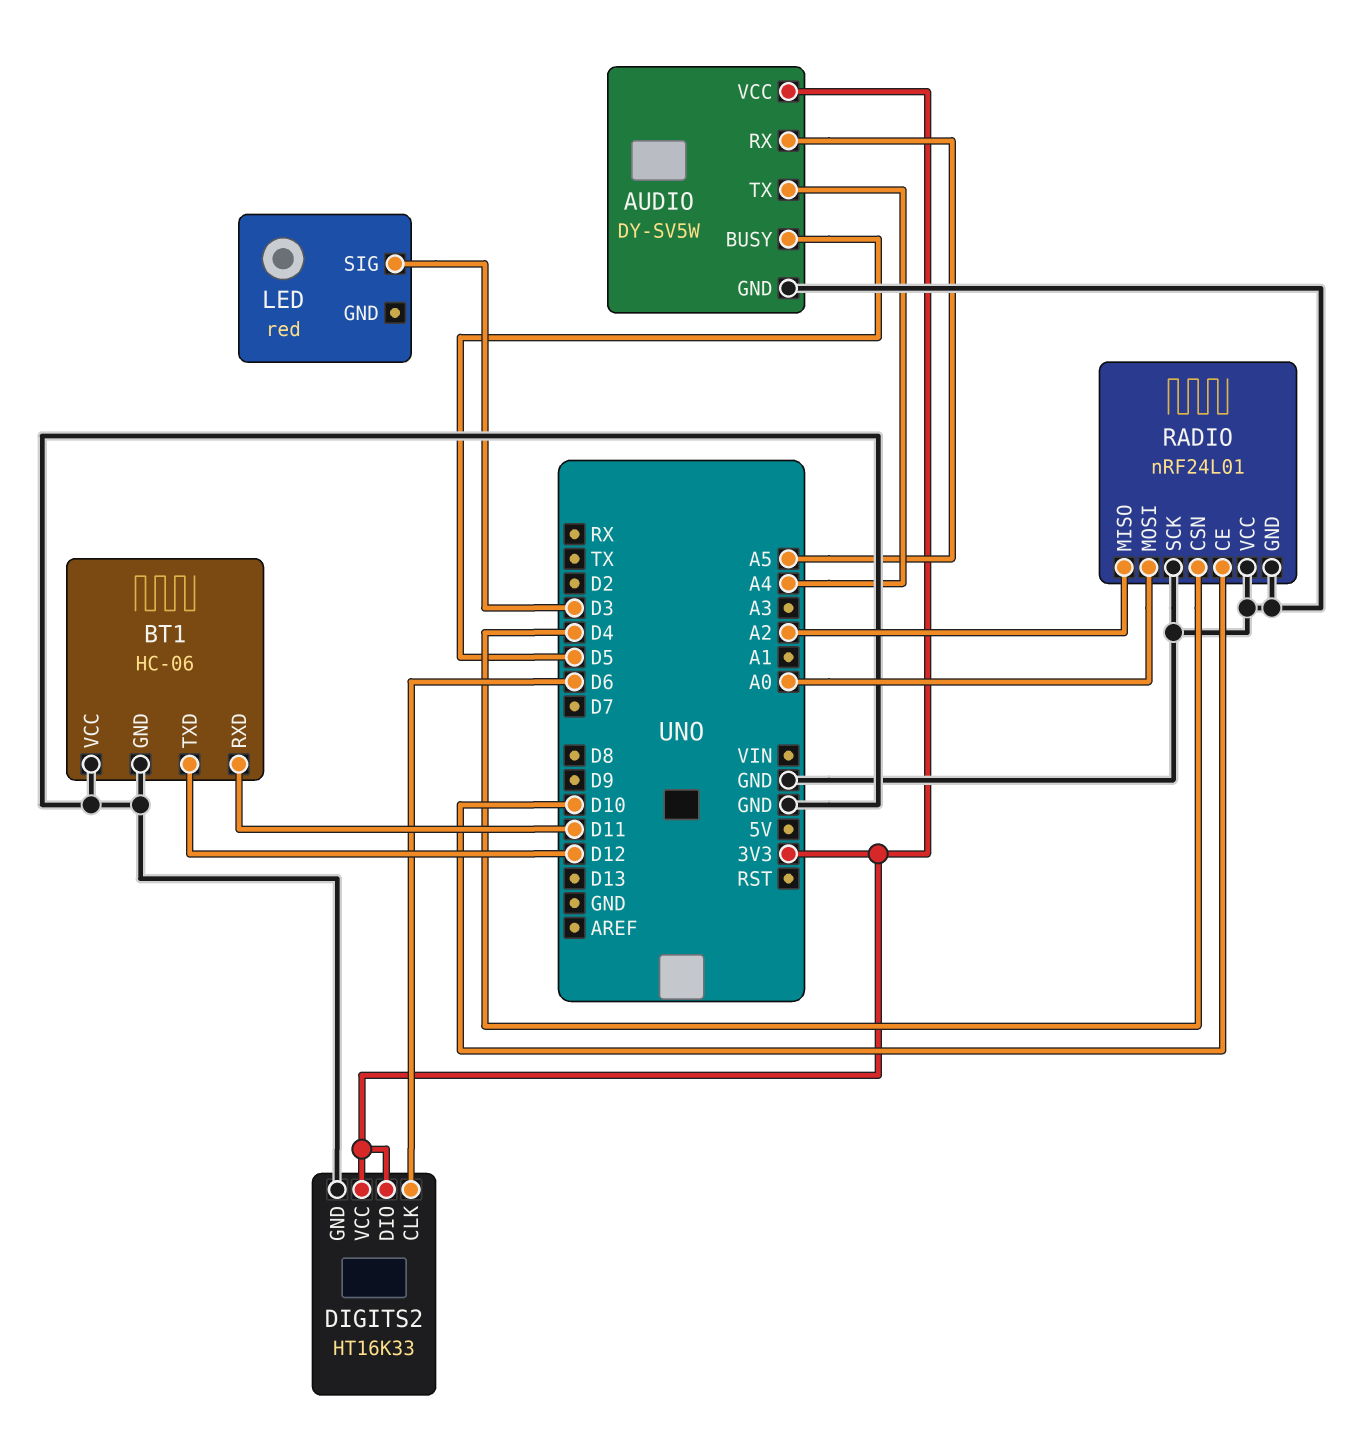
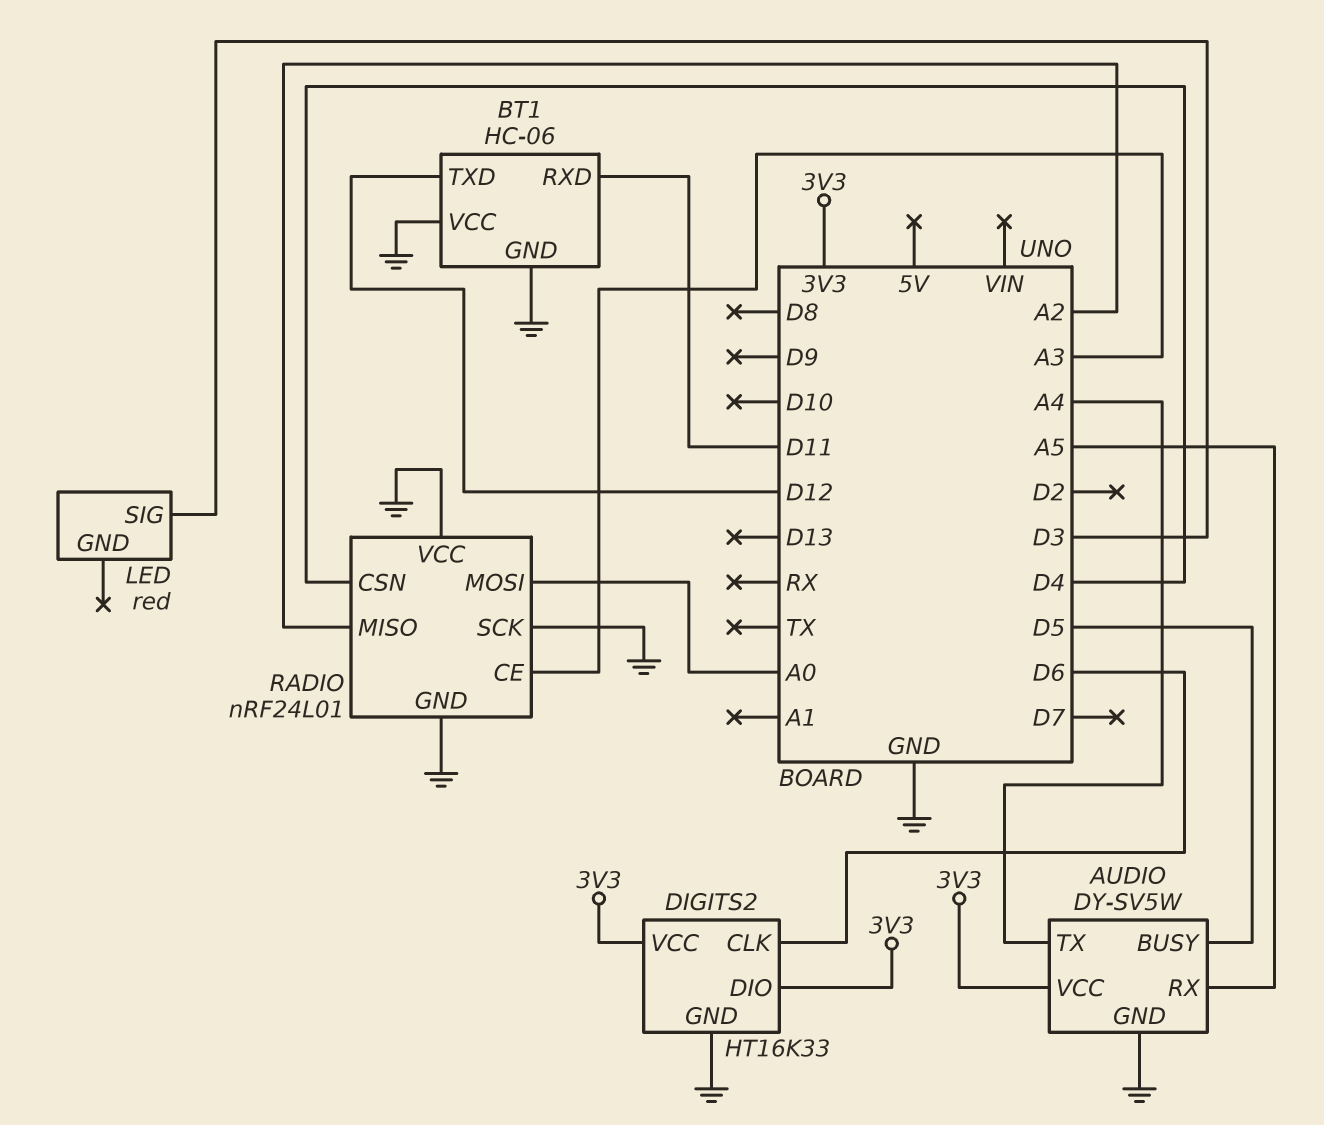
RADIO pin CE: D10 -> A3

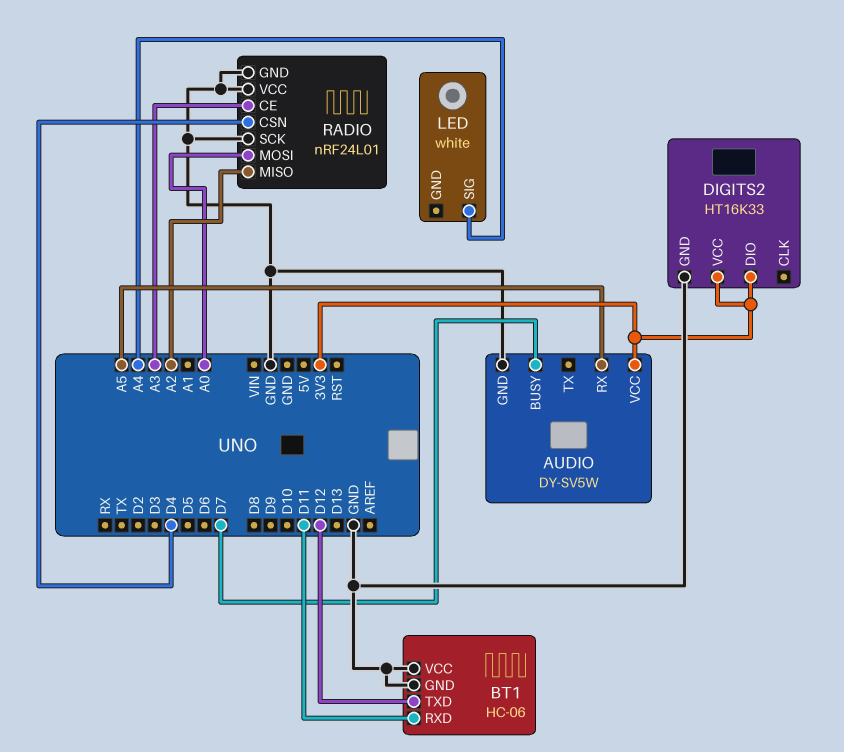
AUDIO pin BUSY: D5 -> D7
AUDIO pin TX: A4 -> none
DIGITS2 pin CLK: D6 -> none
LED: red -> white
LED pin SIG: D3 -> A4

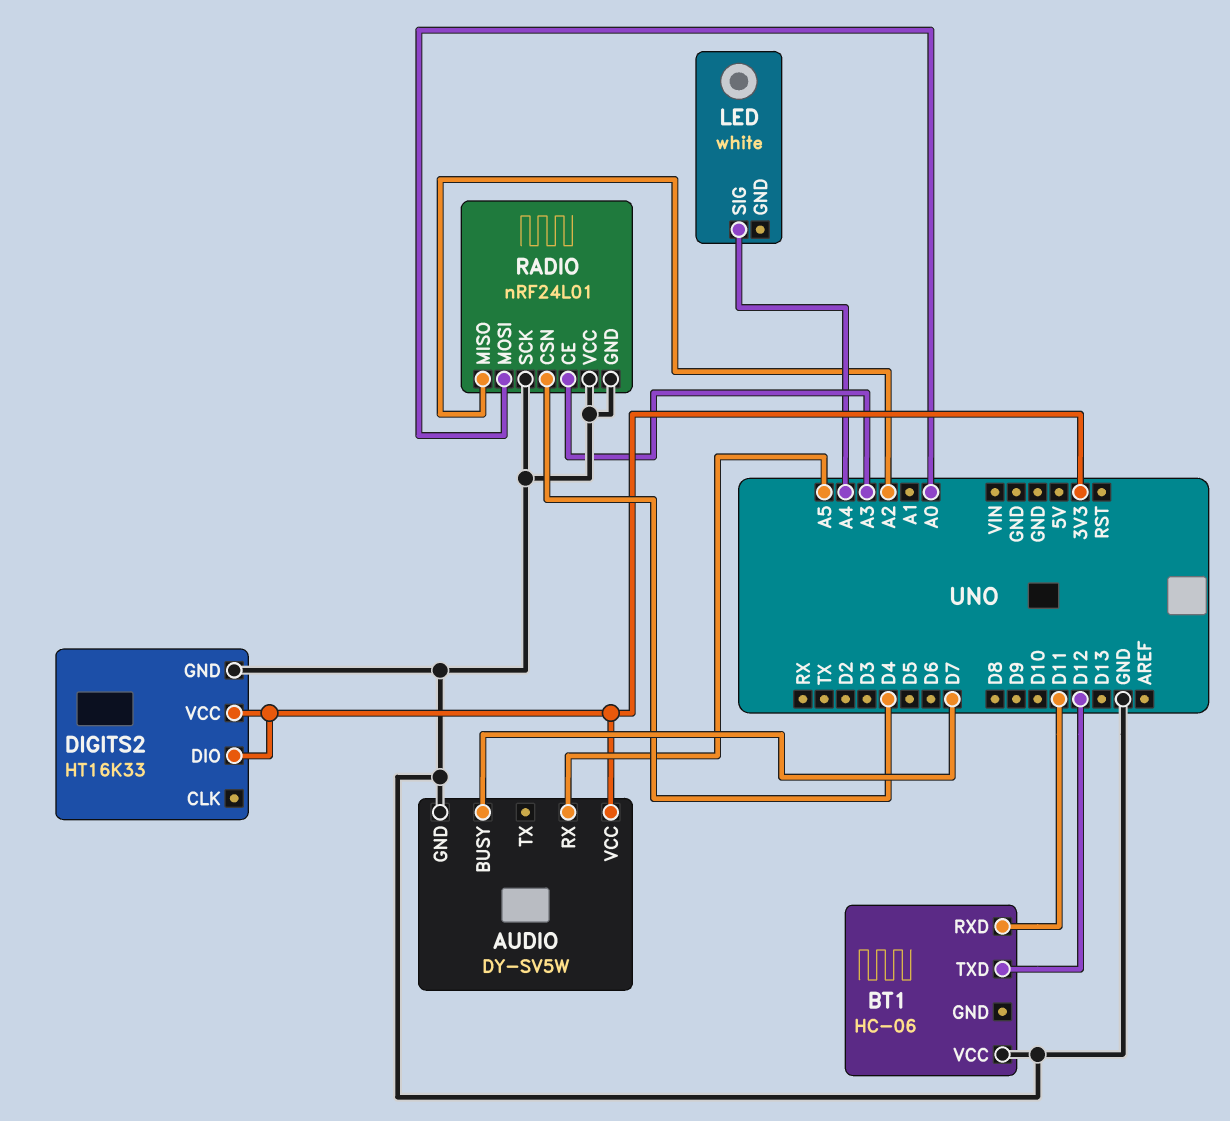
BT1 pin GND: GND -> none

